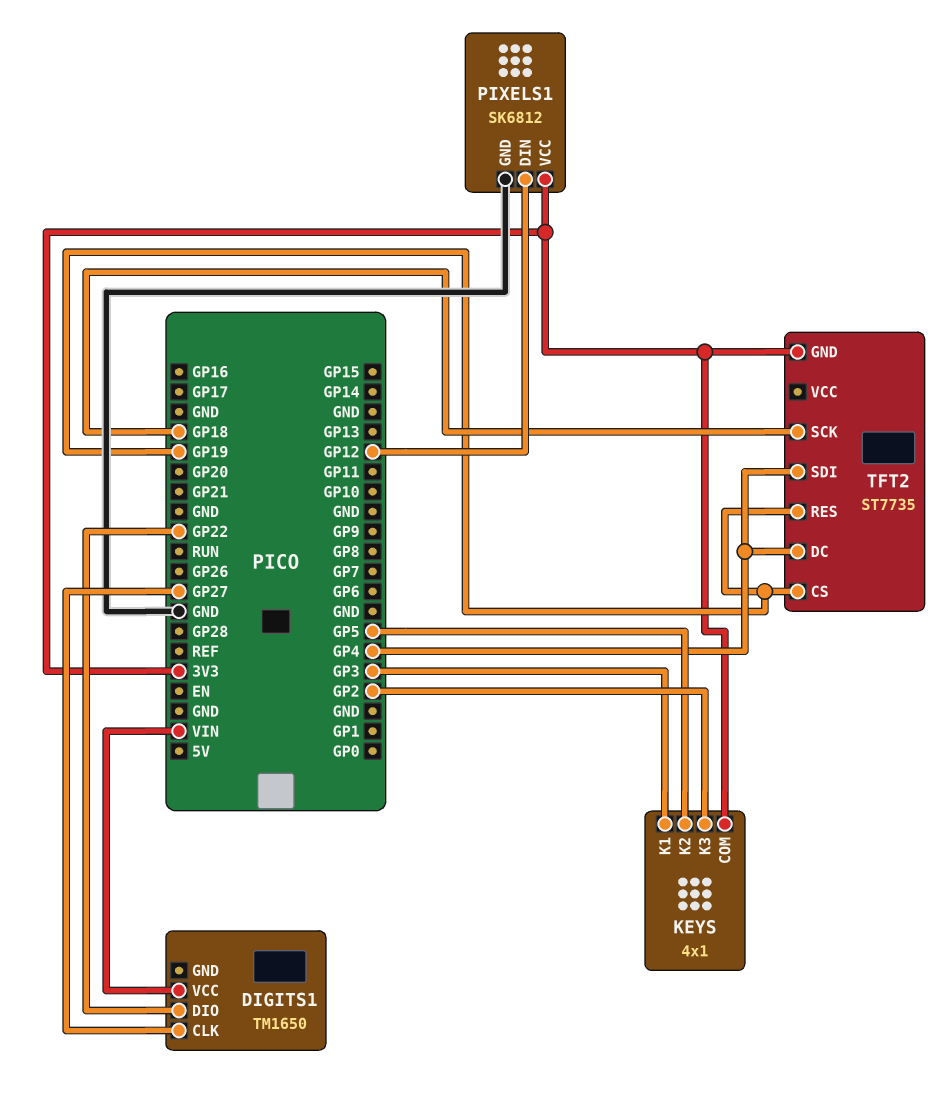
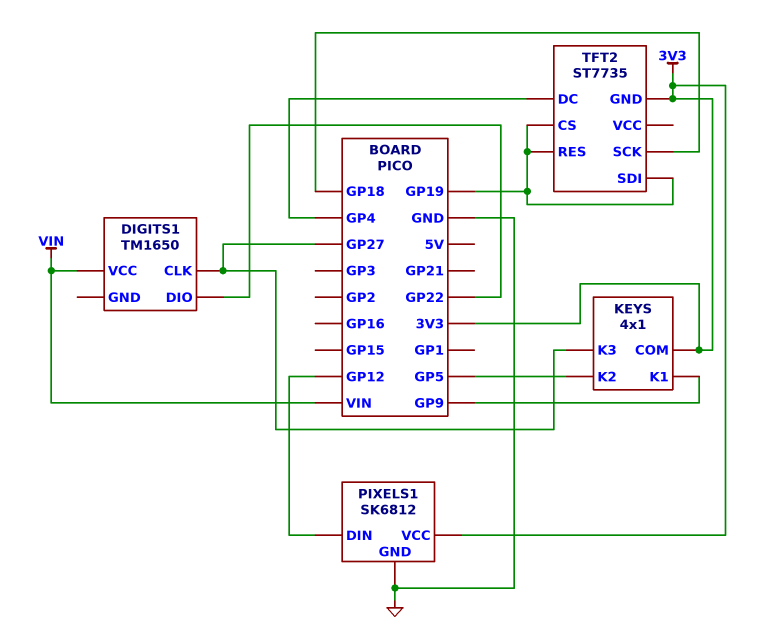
KEYS pin K1: GP3 -> GP9
KEYS pin K3: GP2 -> GP27
TFT2 pin SDI: GP4 -> GP19

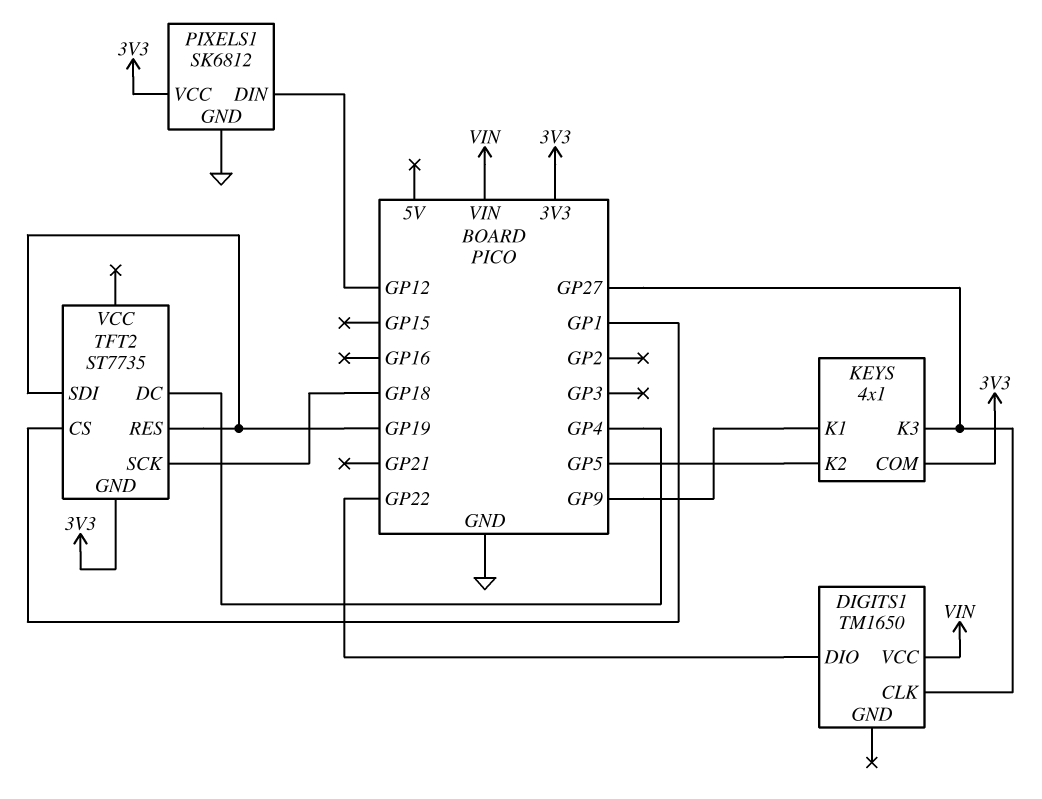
TFT2 pin CS: GP19 -> GP1

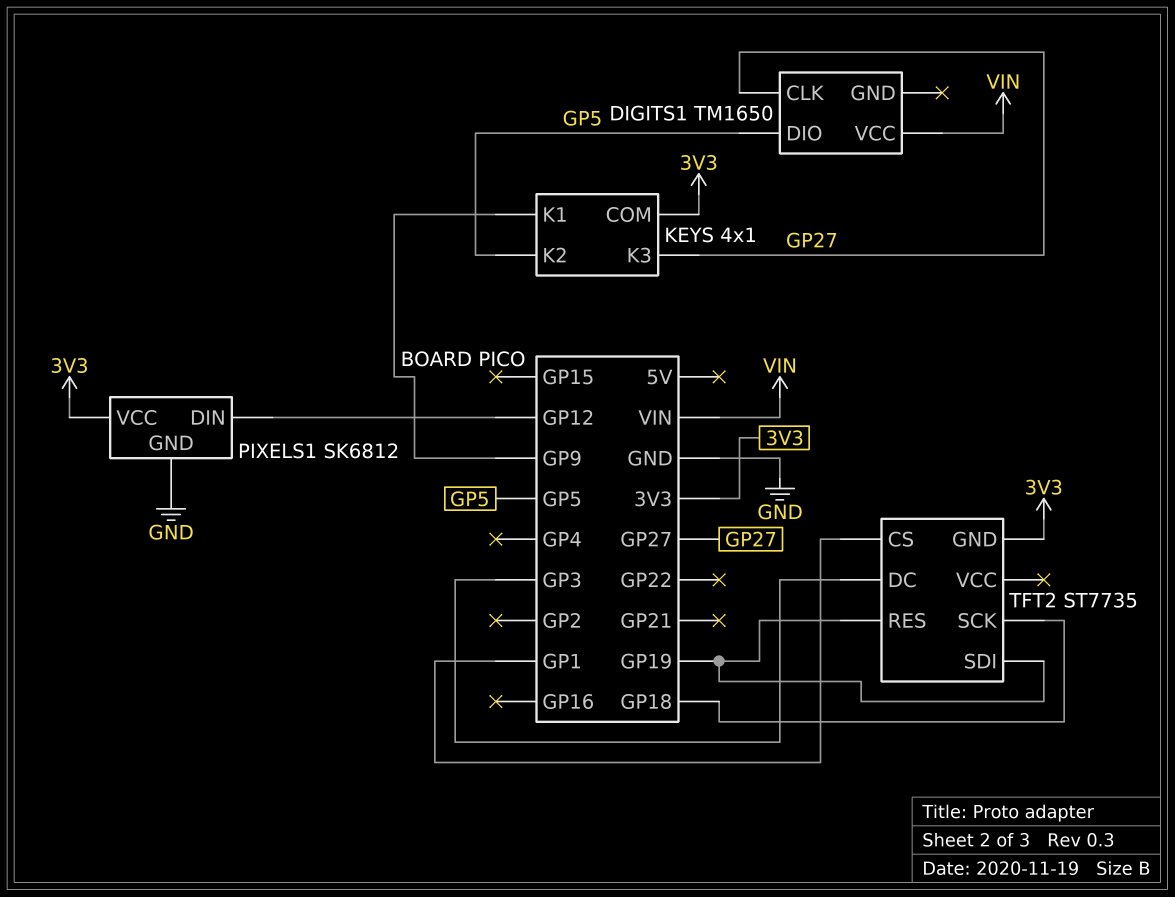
DIGITS1 pin DIO: GP22 -> GP5
TFT2 pin DC: GP4 -> GP3

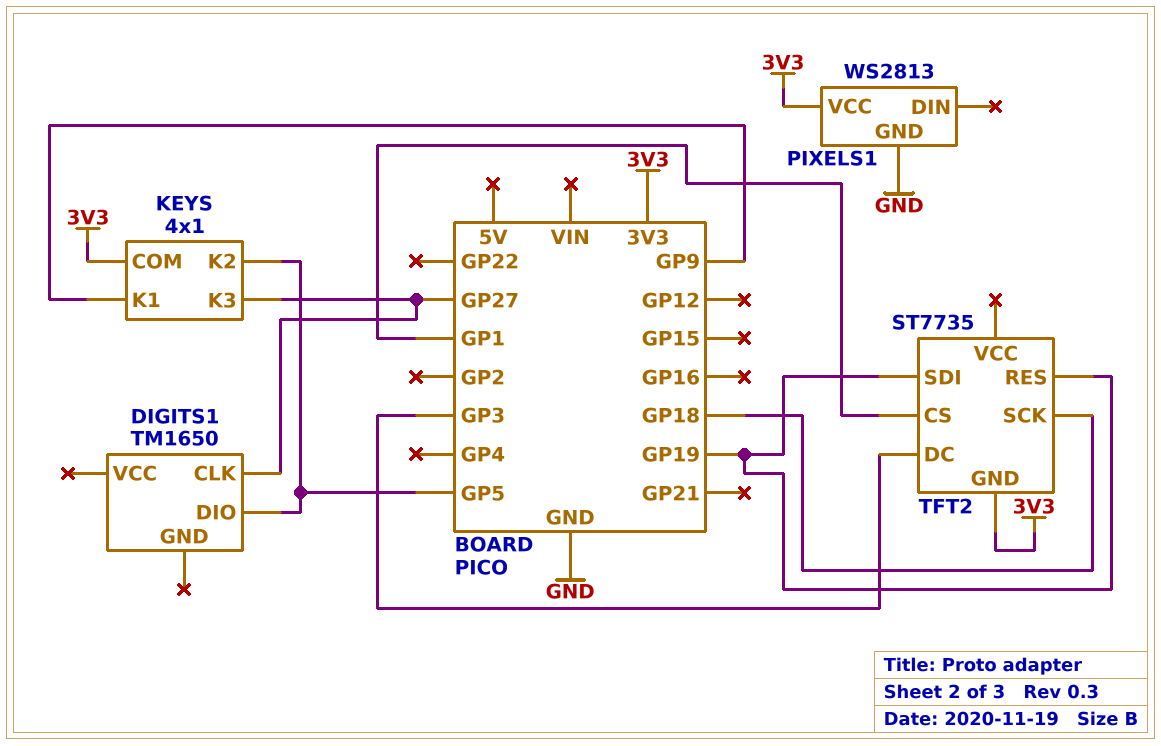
DIGITS1 pin VCC: VIN -> none
PIXELS1: SK6812 -> WS2813
PIXELS1 pin DIN: GP12 -> none

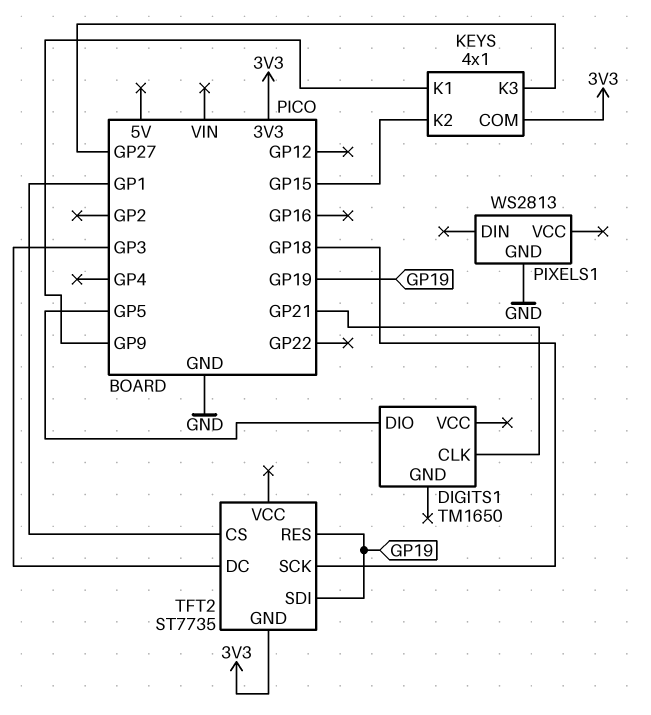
DIGITS1 pin CLK: GP27 -> GP21
KEYS pin K2: GP5 -> GP15
PIXELS1 pin VCC: 3V3 -> none

